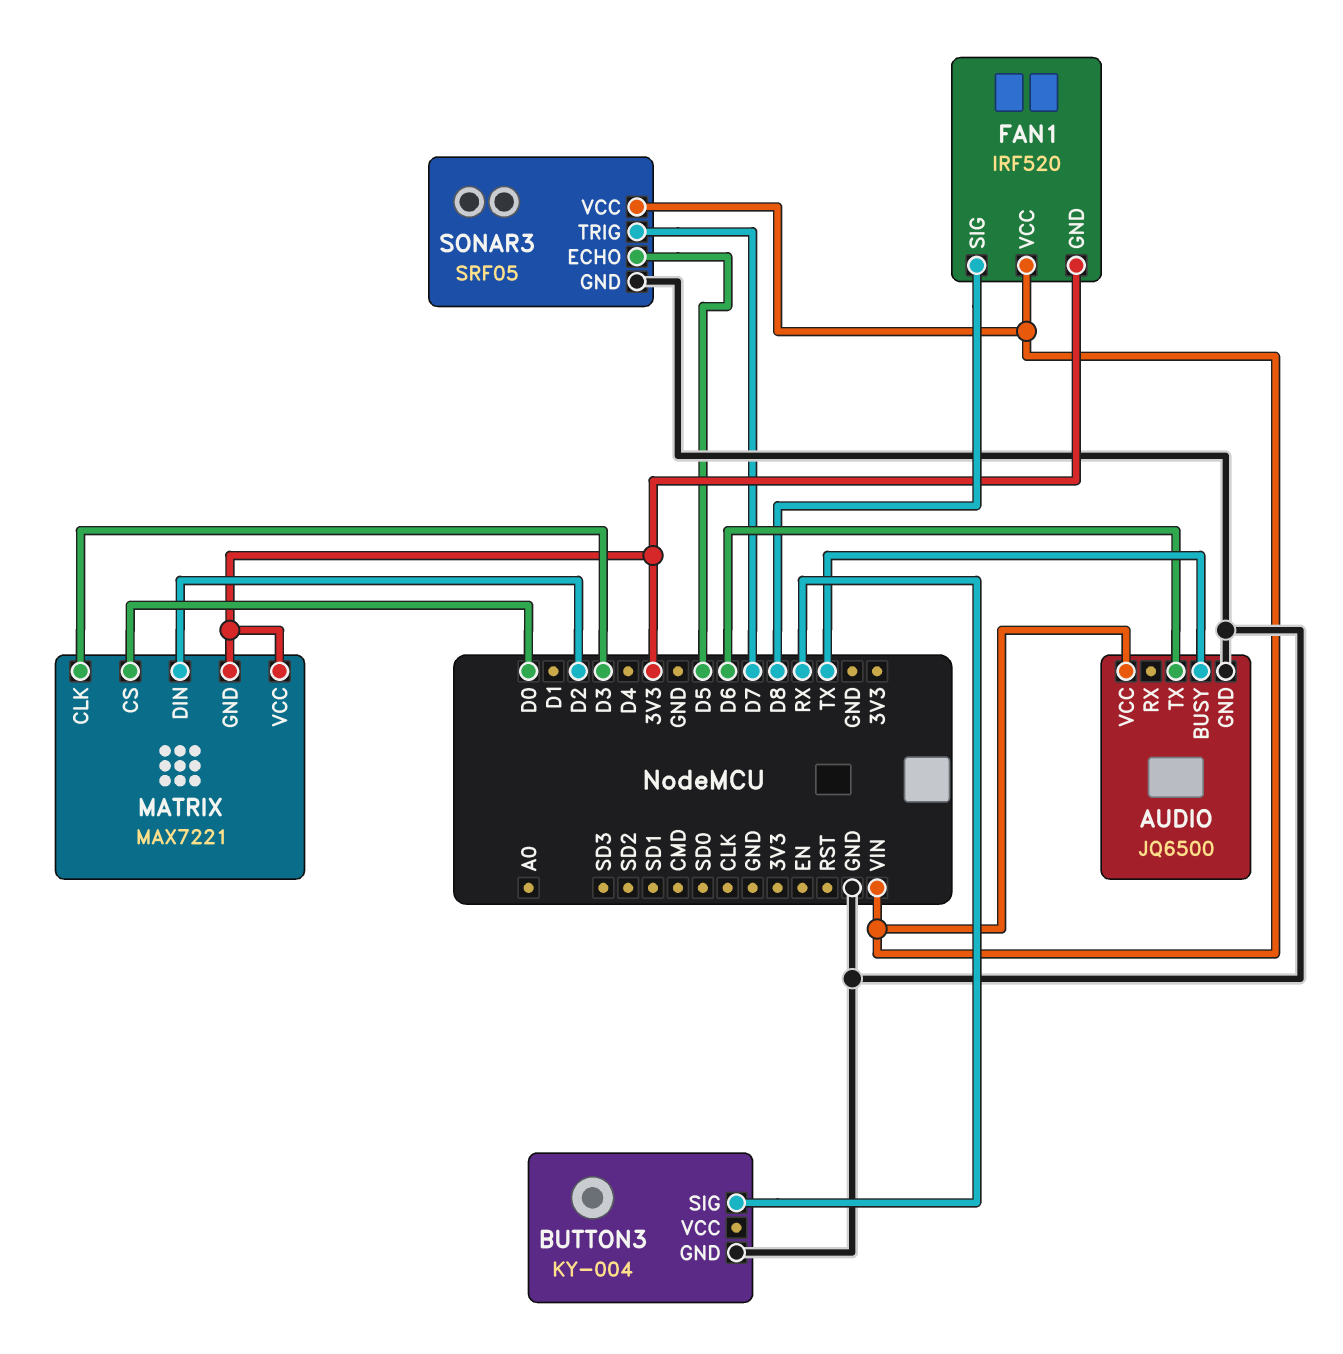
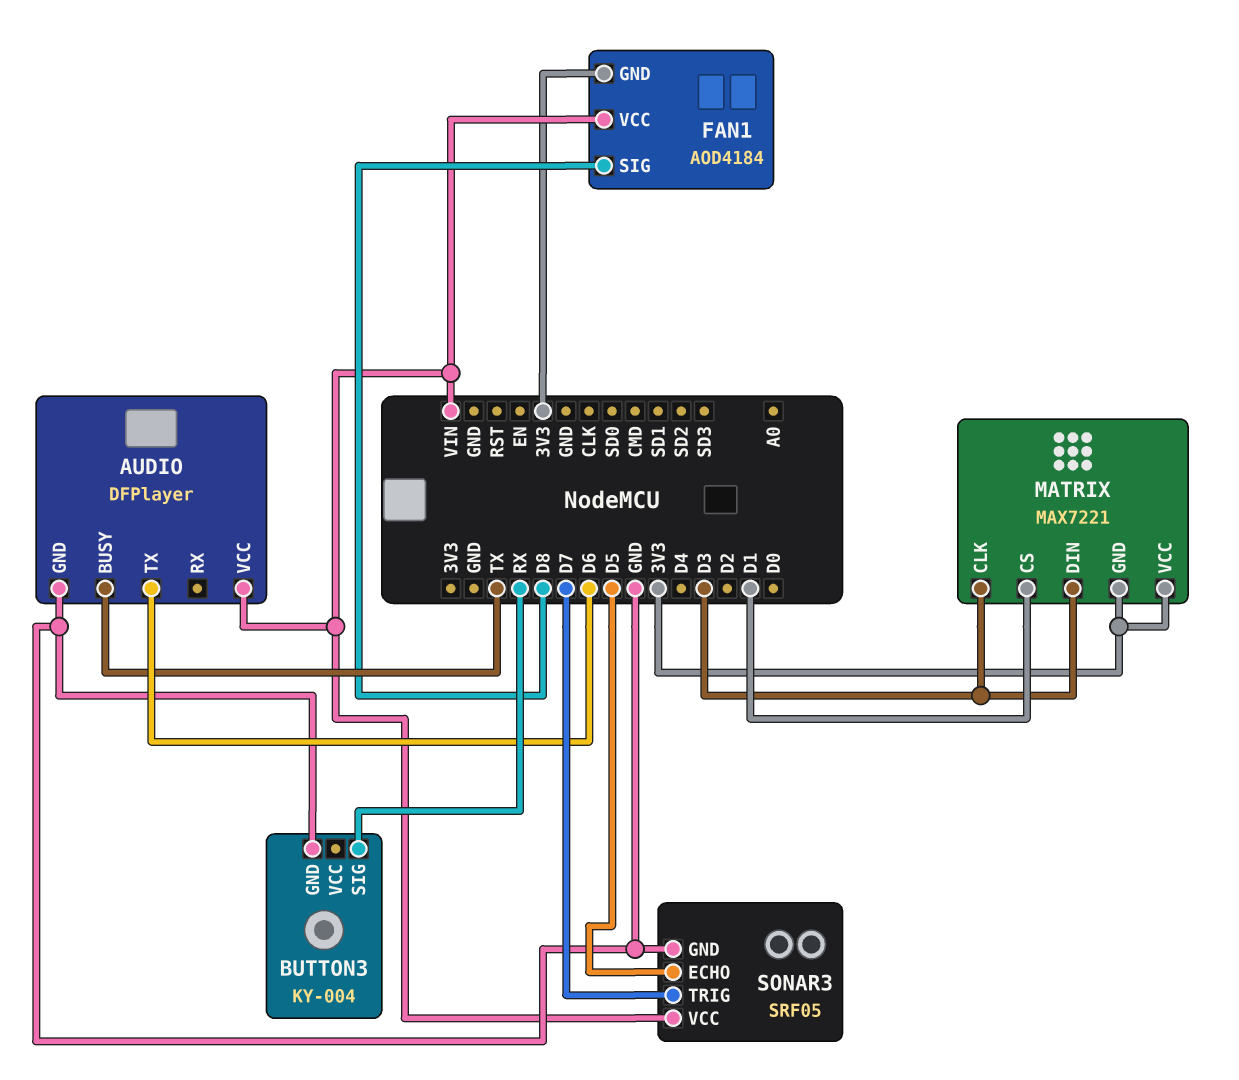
AUDIO: JQ6500 -> DFPlayer
FAN1: IRF520 -> AOD4184
MATRIX pin CS: D0 -> D1
MATRIX pin DIN: D2 -> D3

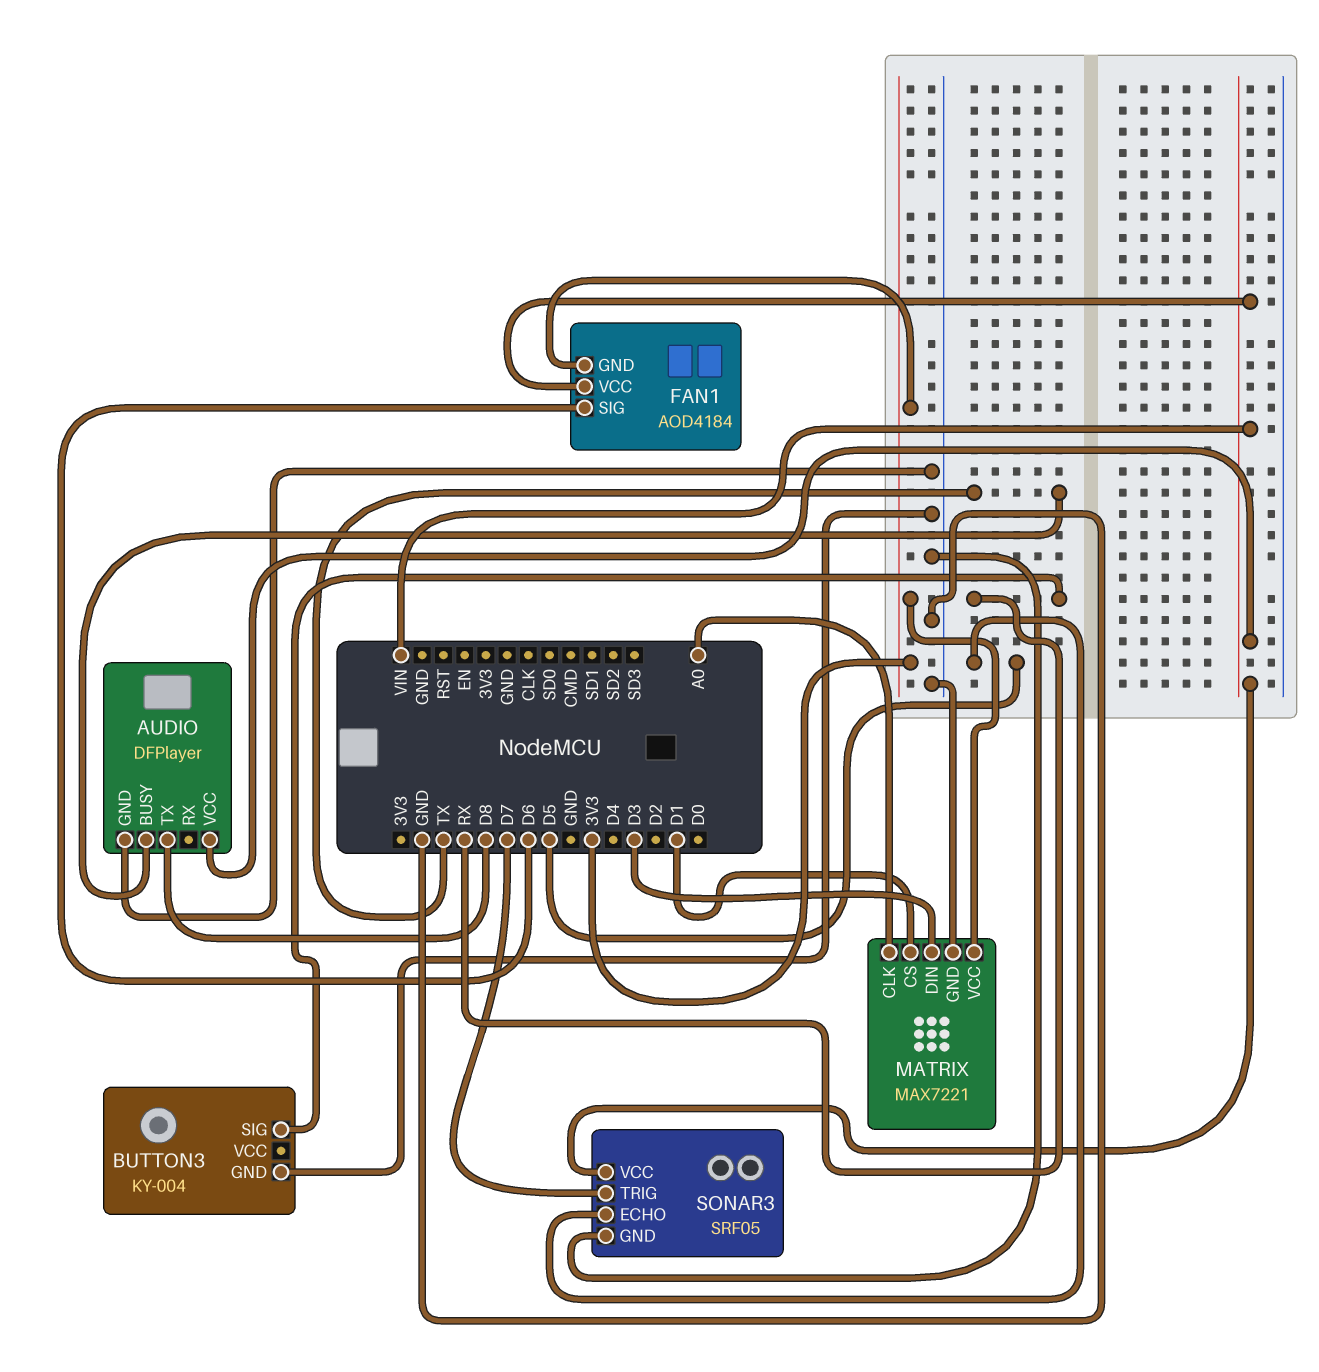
AUDIO pin TX: D6 -> D8
FAN1 pin SIG: D8 -> D6
MATRIX pin CLK: D3 -> A0
MATRIX pin GND: 3V3 -> GND

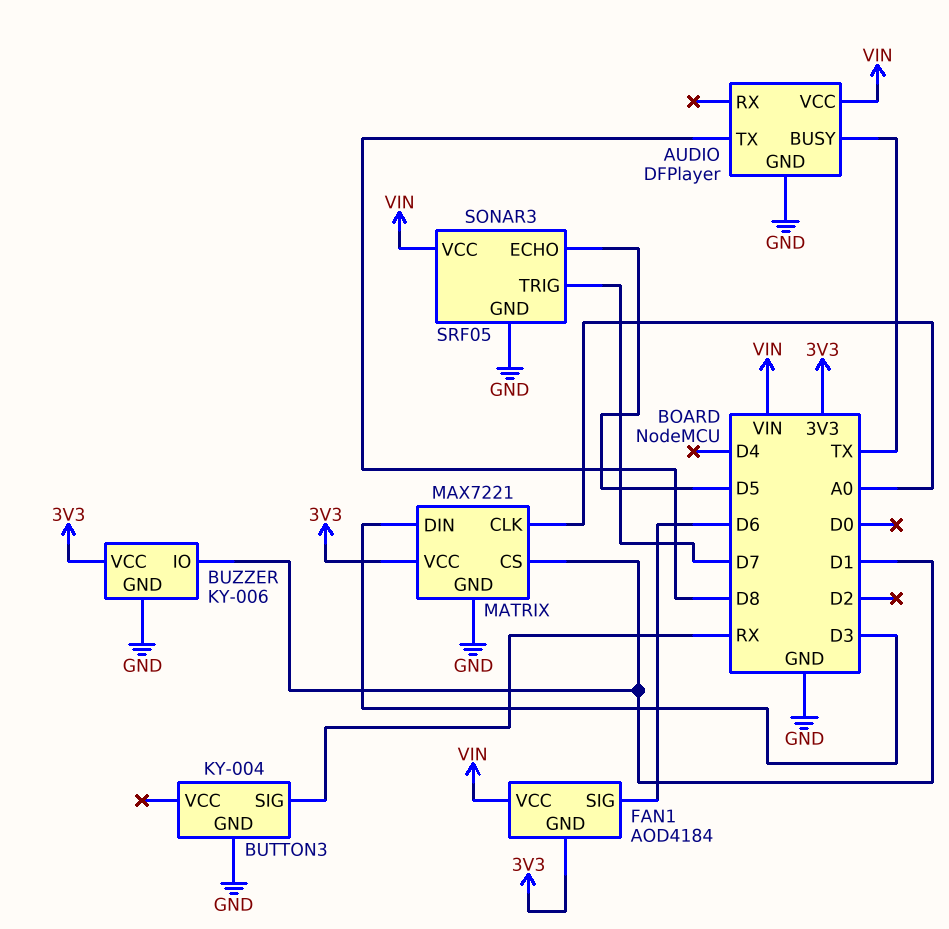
BUZZER: none -> KY-006
BUZZER pin GND: none -> GND
BUZZER pin IO: none -> D1
BUZZER pin VCC: none -> 3V3

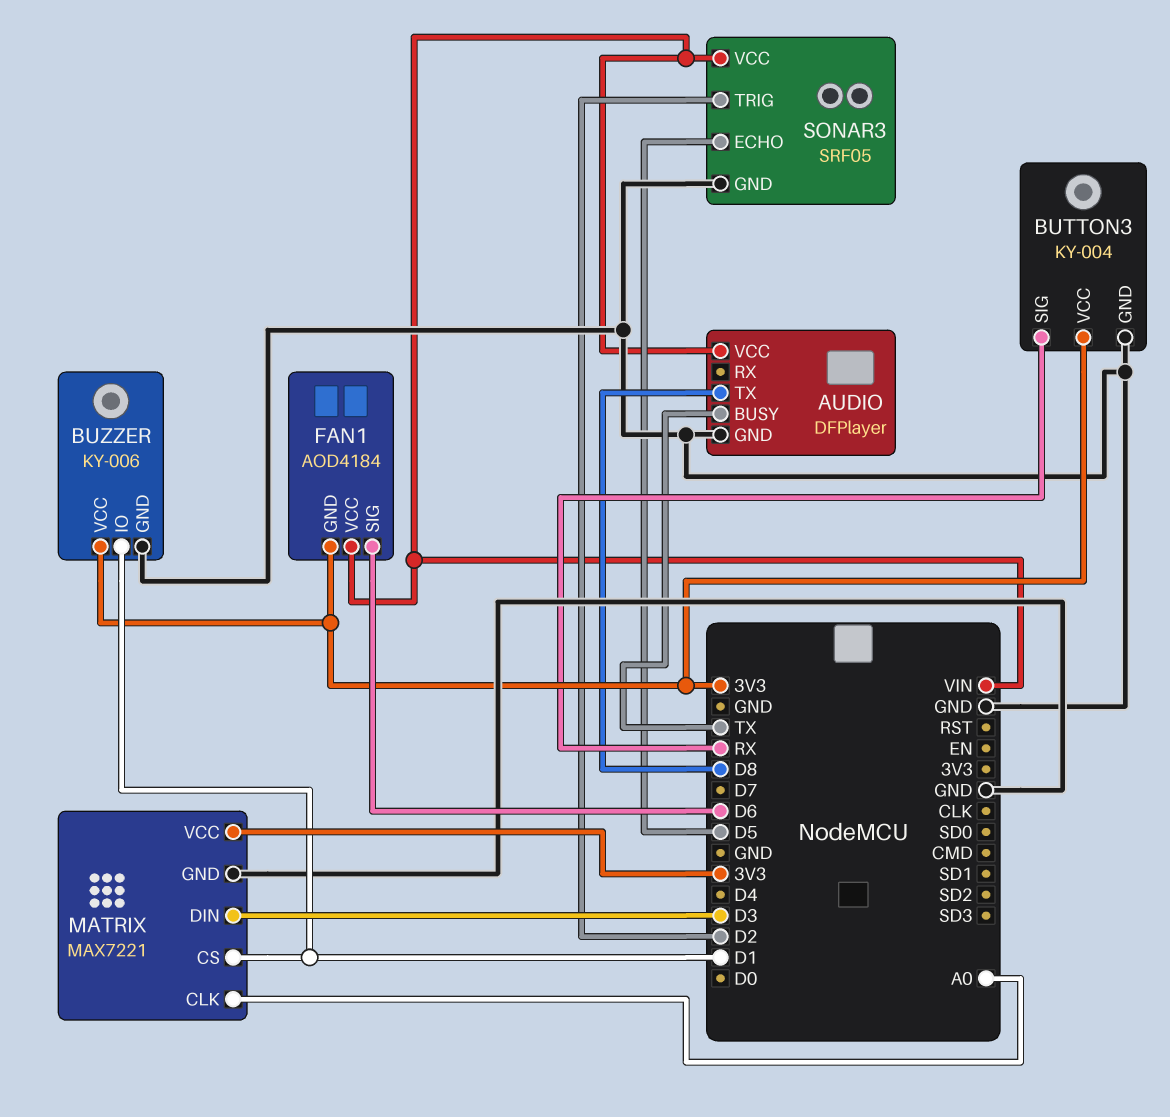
BUTTON3 pin VCC: none -> 3V3
SONAR3 pin TRIG: D7 -> D2

